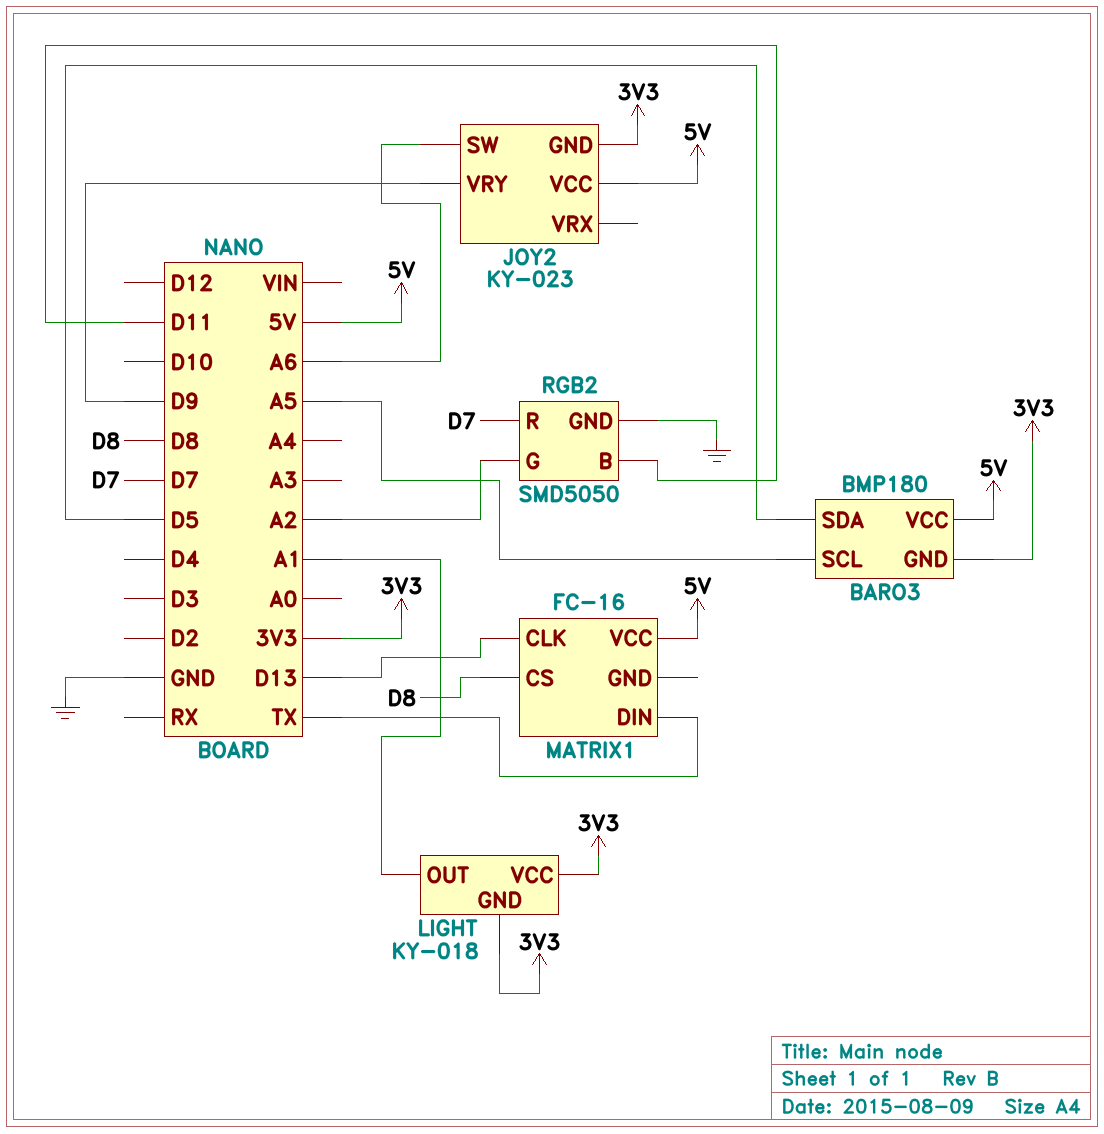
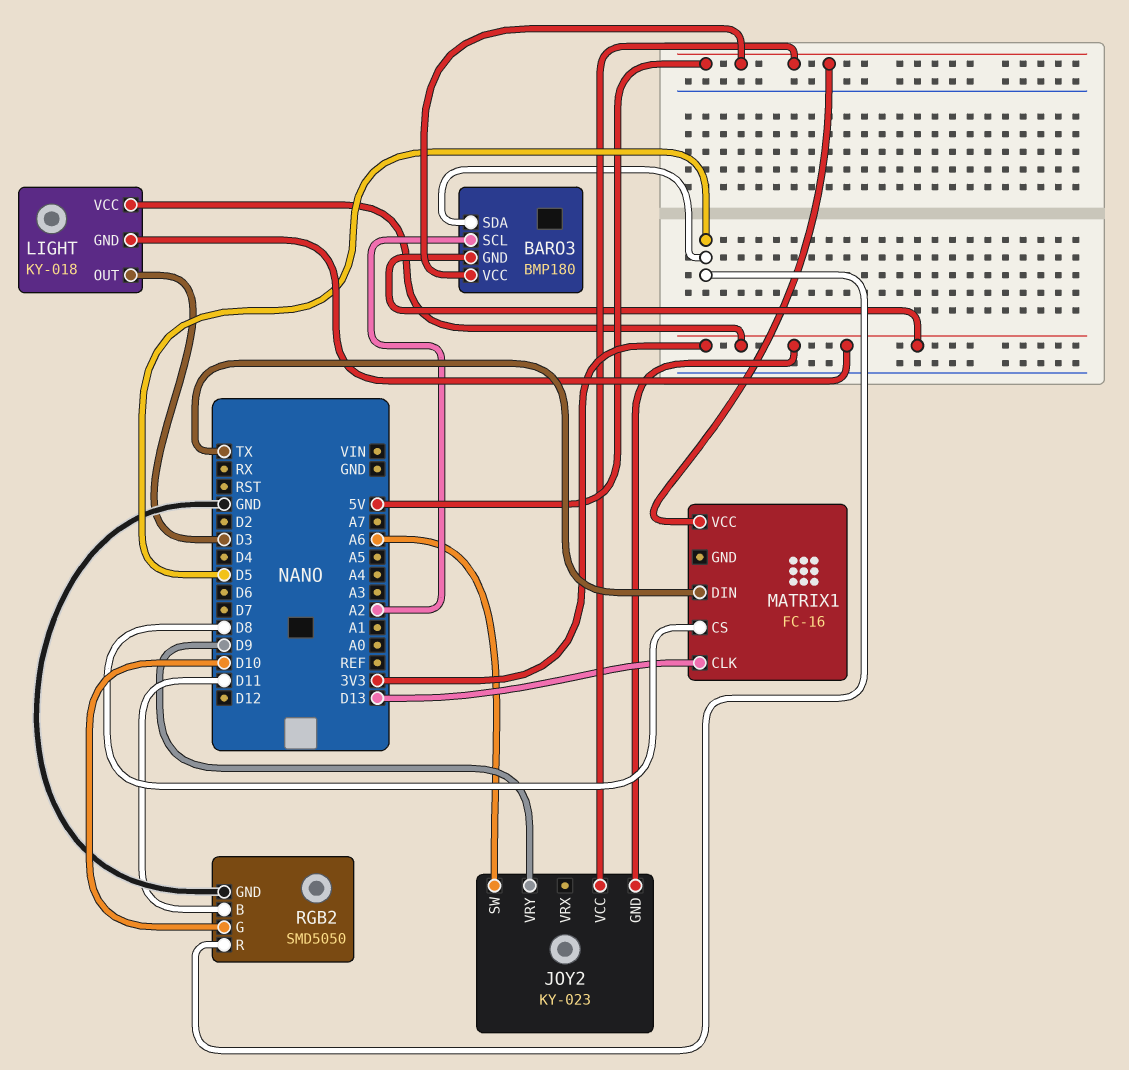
BARO3 pin SCL: A5 -> A2
LIGHT pin OUT: A1 -> D3
RGB2 pin G: A2 -> D10
RGB2 pin R: D7 -> D5

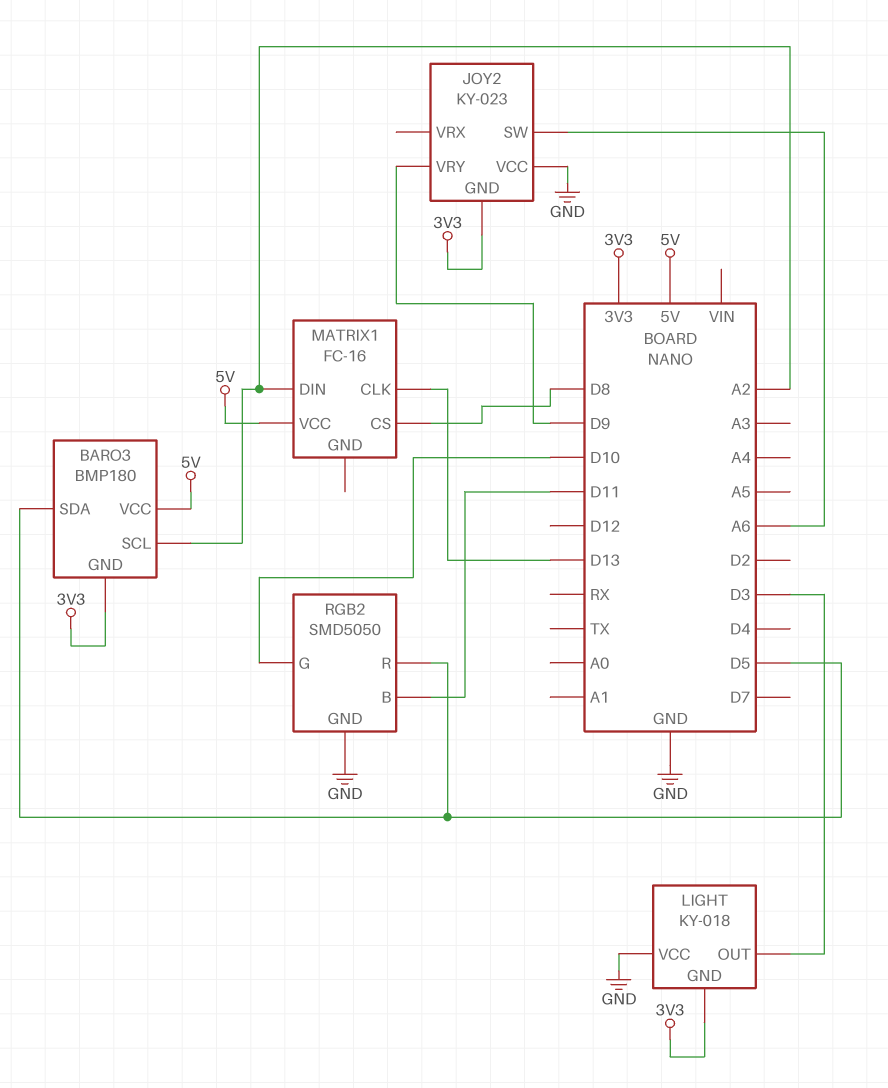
JOY2 pin VCC: 5V -> GND
LIGHT pin VCC: 3V3 -> GND
MATRIX1 pin DIN: TX -> A2

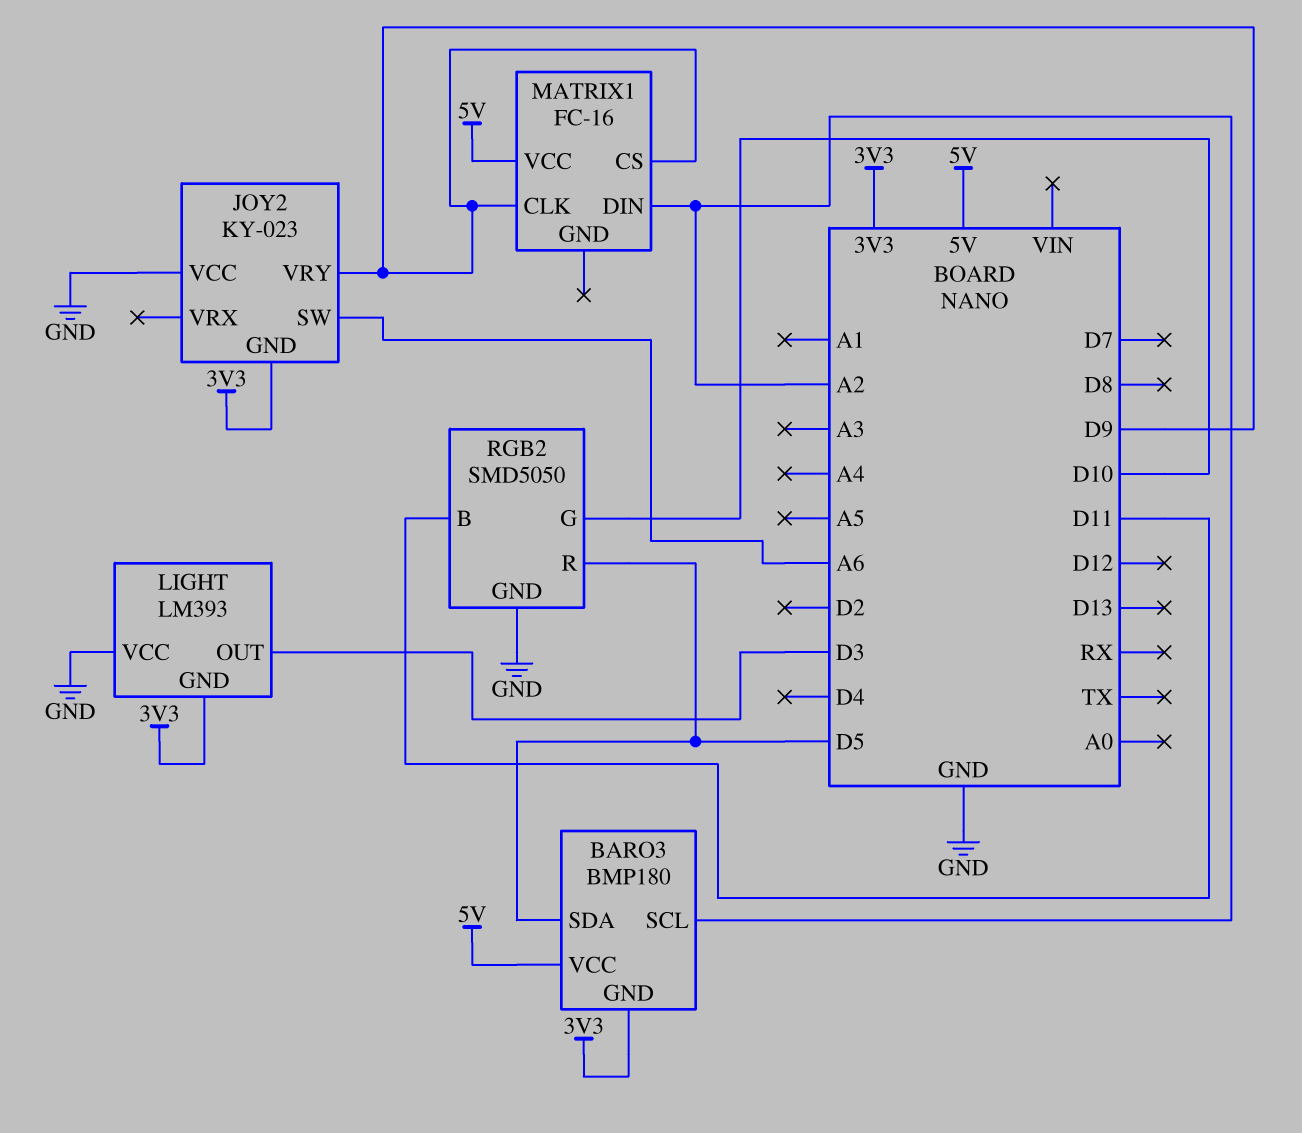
LIGHT: KY-018 -> LM393
MATRIX1 pin CLK: D13 -> D9
MATRIX1 pin CS: D8 -> D9

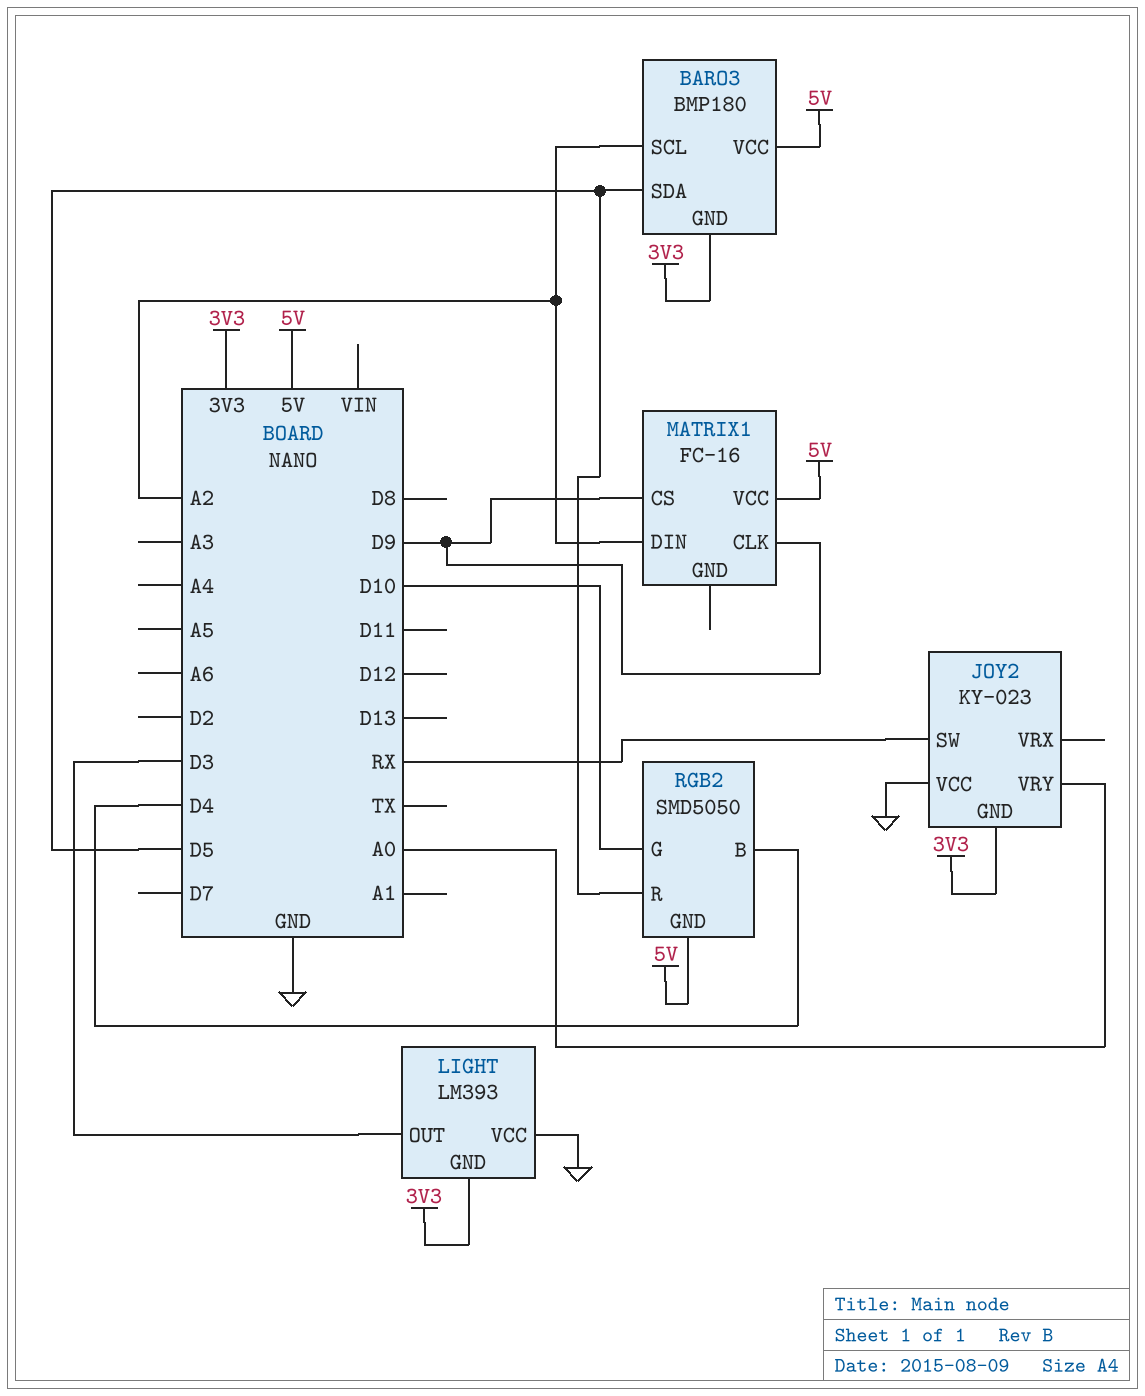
JOY2 pin SW: A6 -> RX
JOY2 pin VRY: D9 -> A0
RGB2 pin B: D11 -> D4
RGB2 pin GND: GND -> 5V

